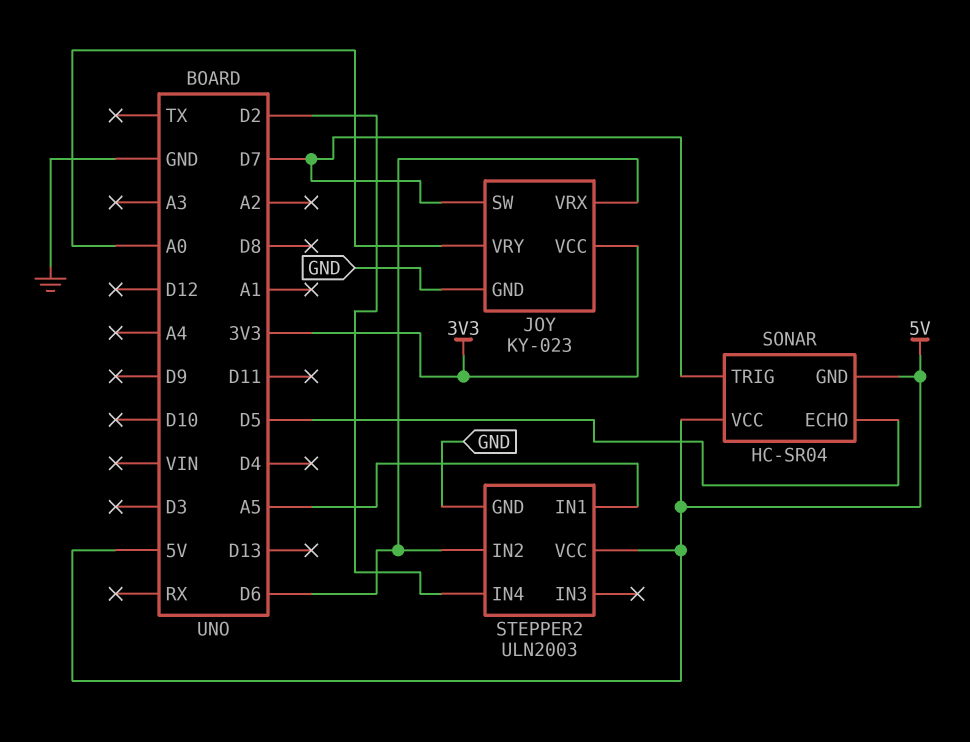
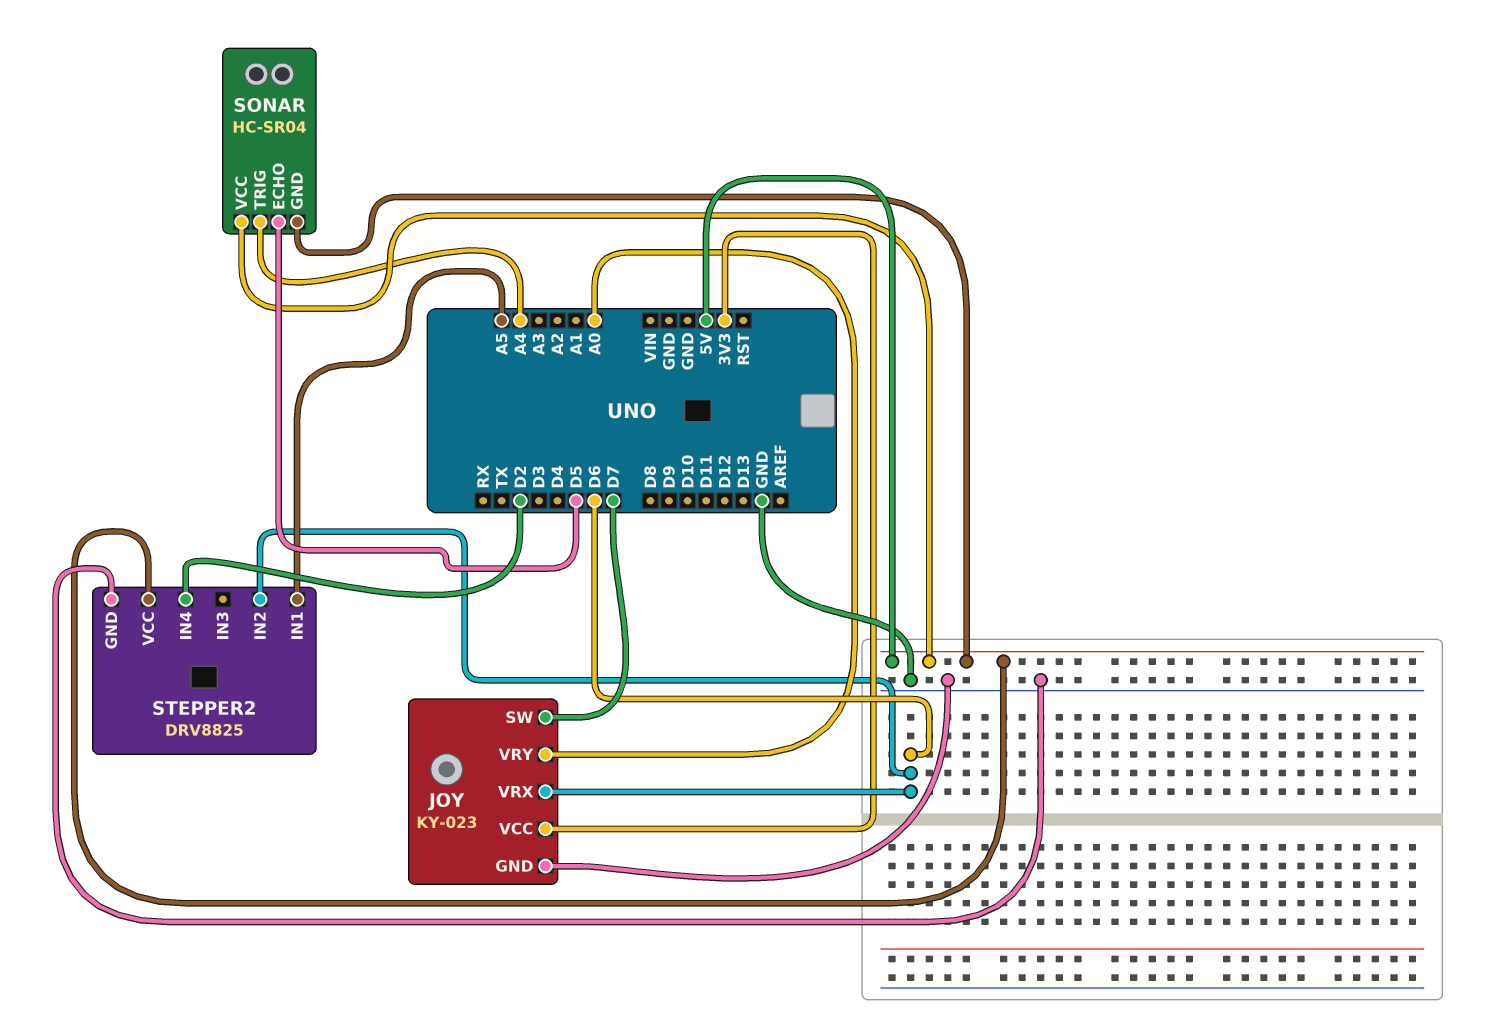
SONAR pin TRIG: D7 -> A4
STEPPER2: ULN2003 -> DRV8825

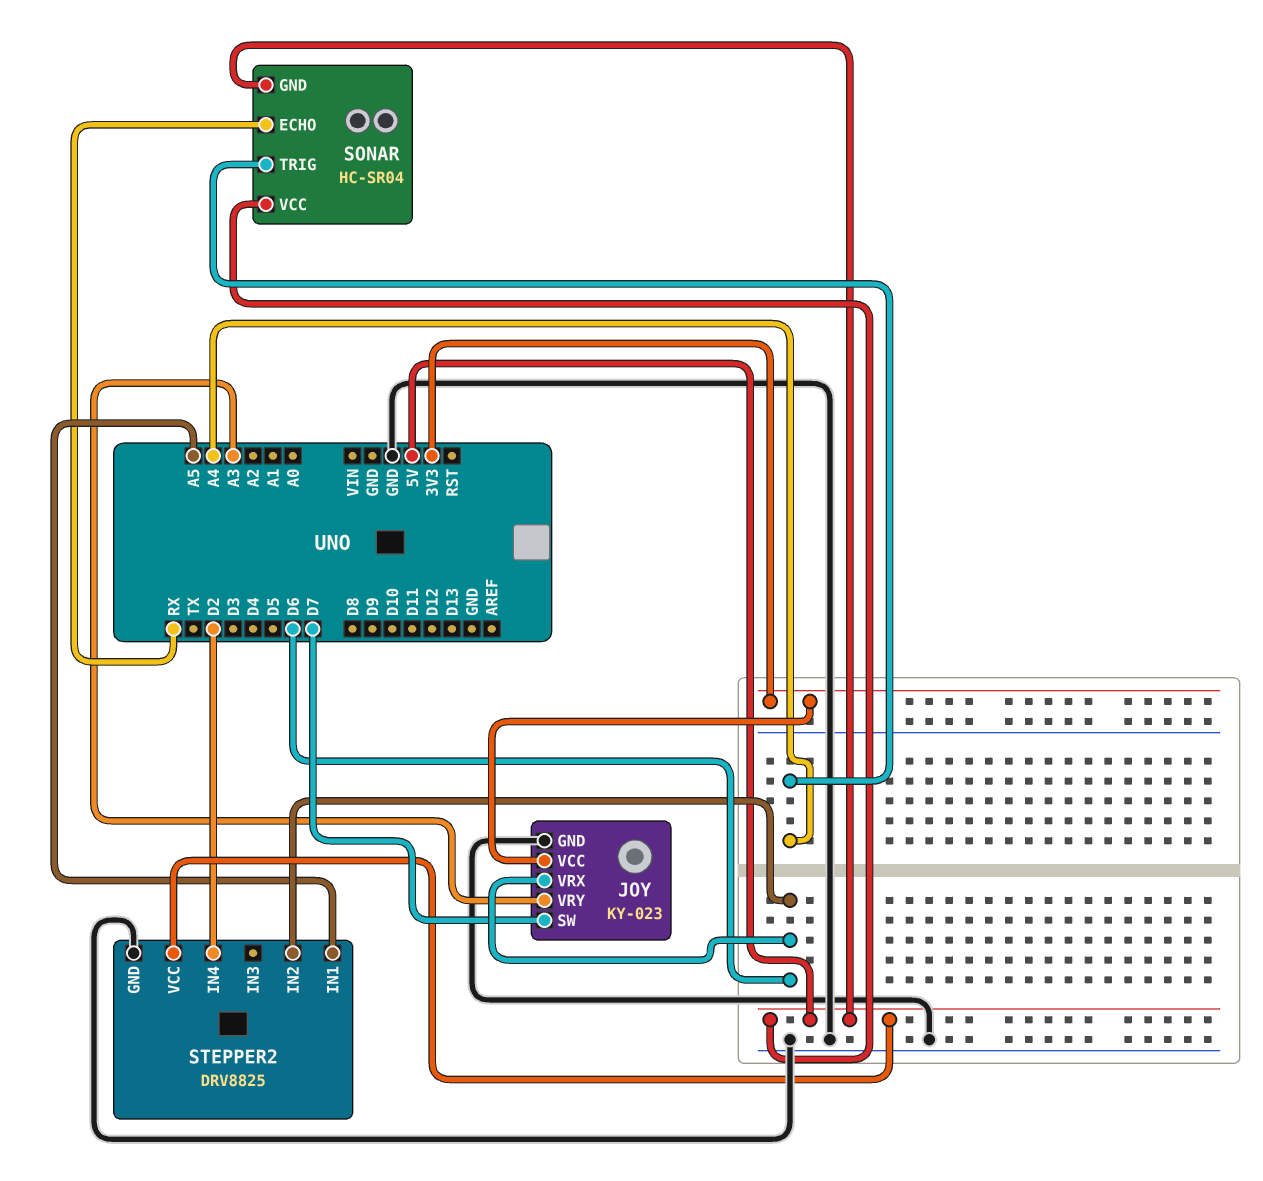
JOY pin VRY: A0 -> A3
SONAR pin ECHO: D5 -> RX

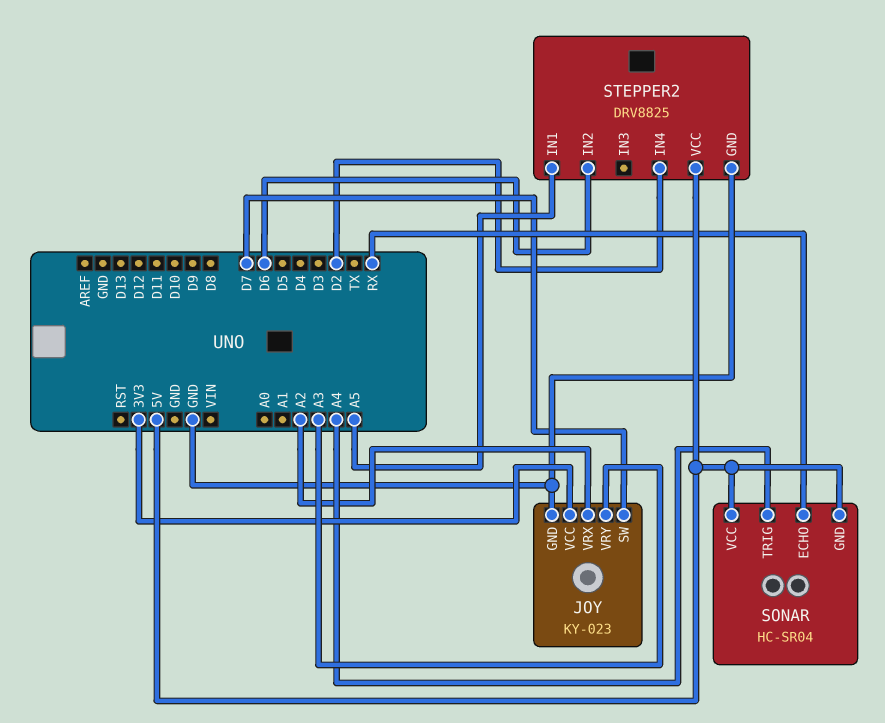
JOY pin VRX: D6 -> A2

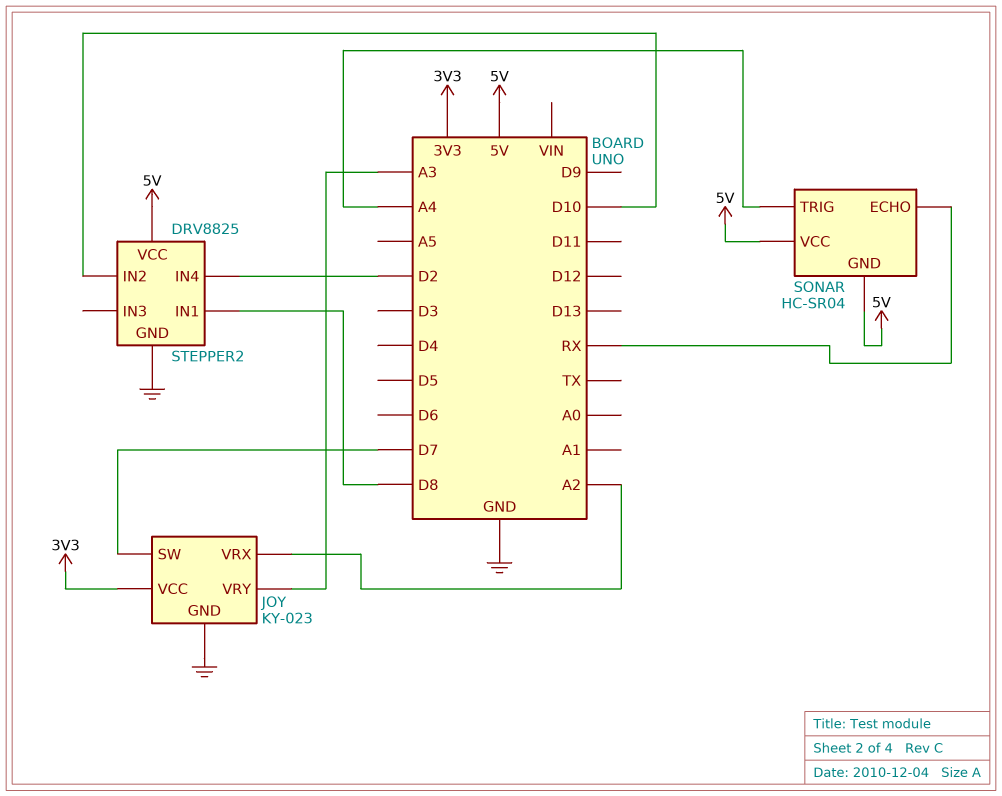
STEPPER2 pin IN1: A5 -> D8
STEPPER2 pin IN2: D6 -> D10

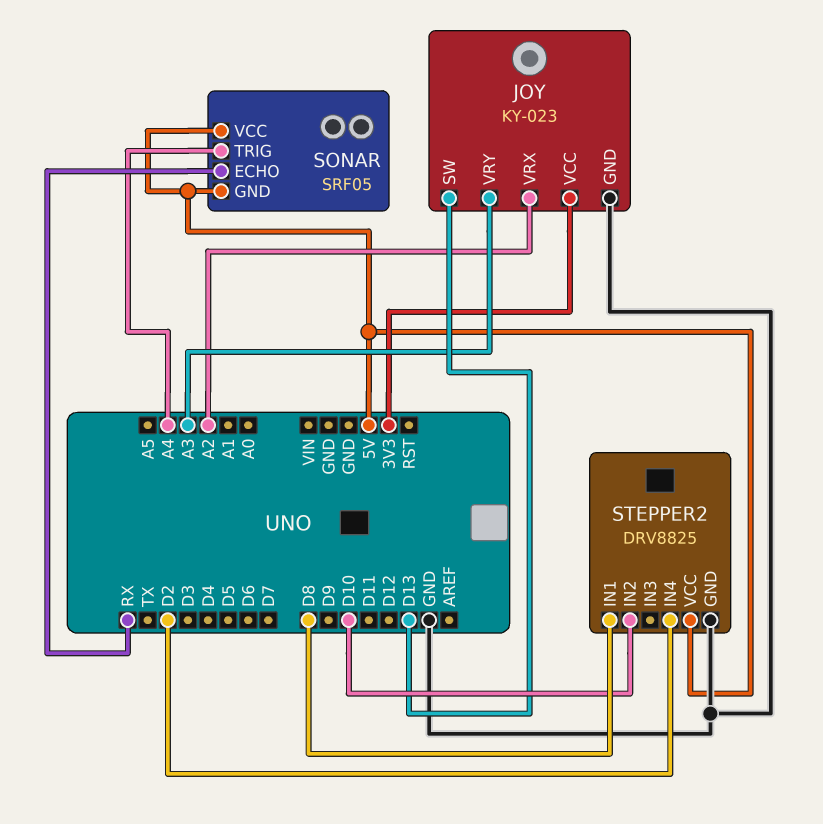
JOY pin SW: D7 -> D13
SONAR: HC-SR04 -> SRF05

